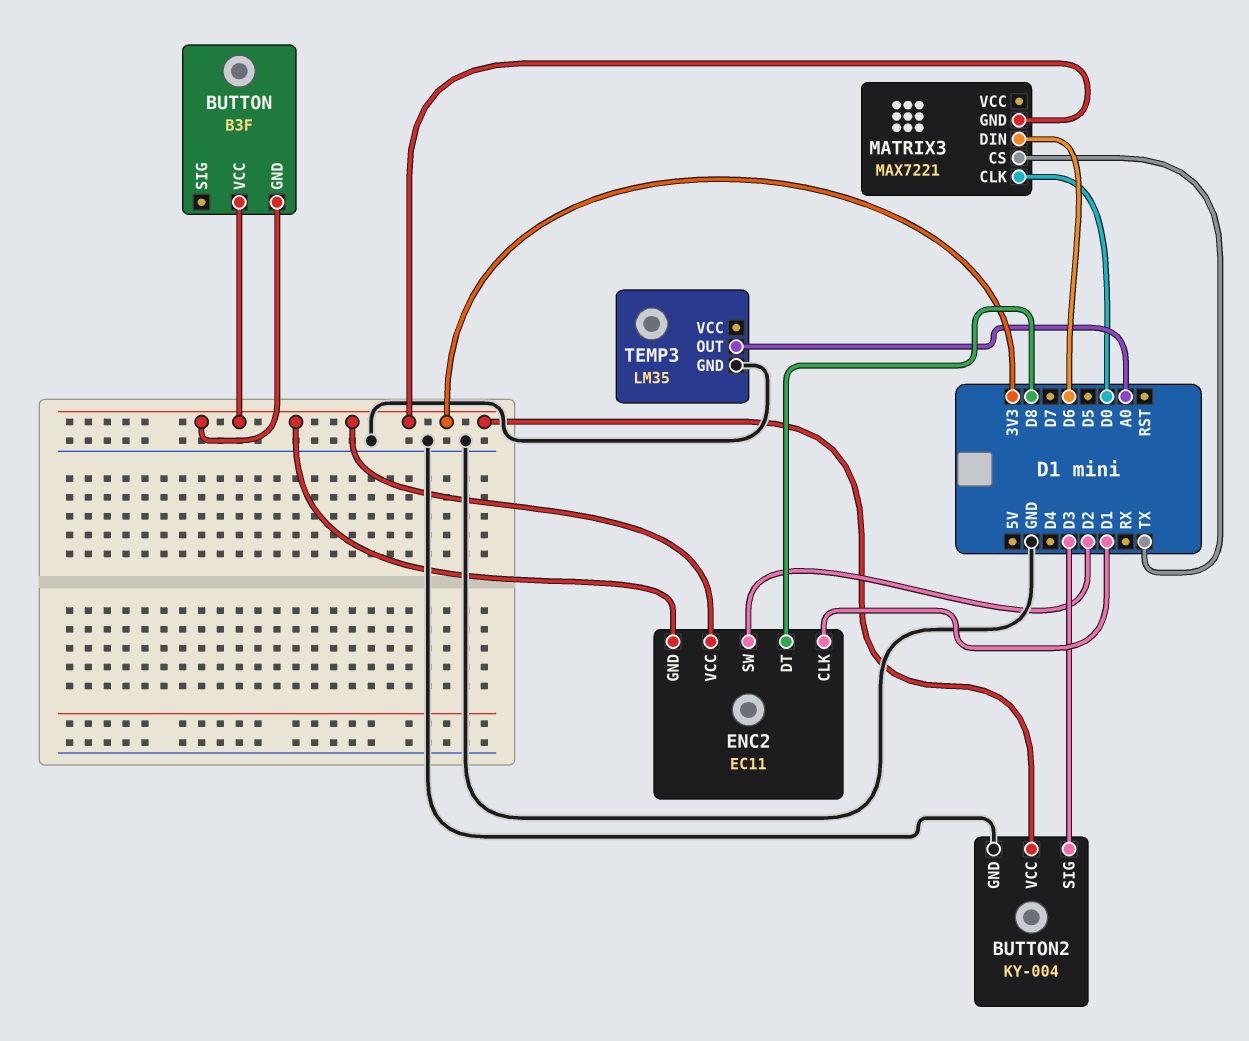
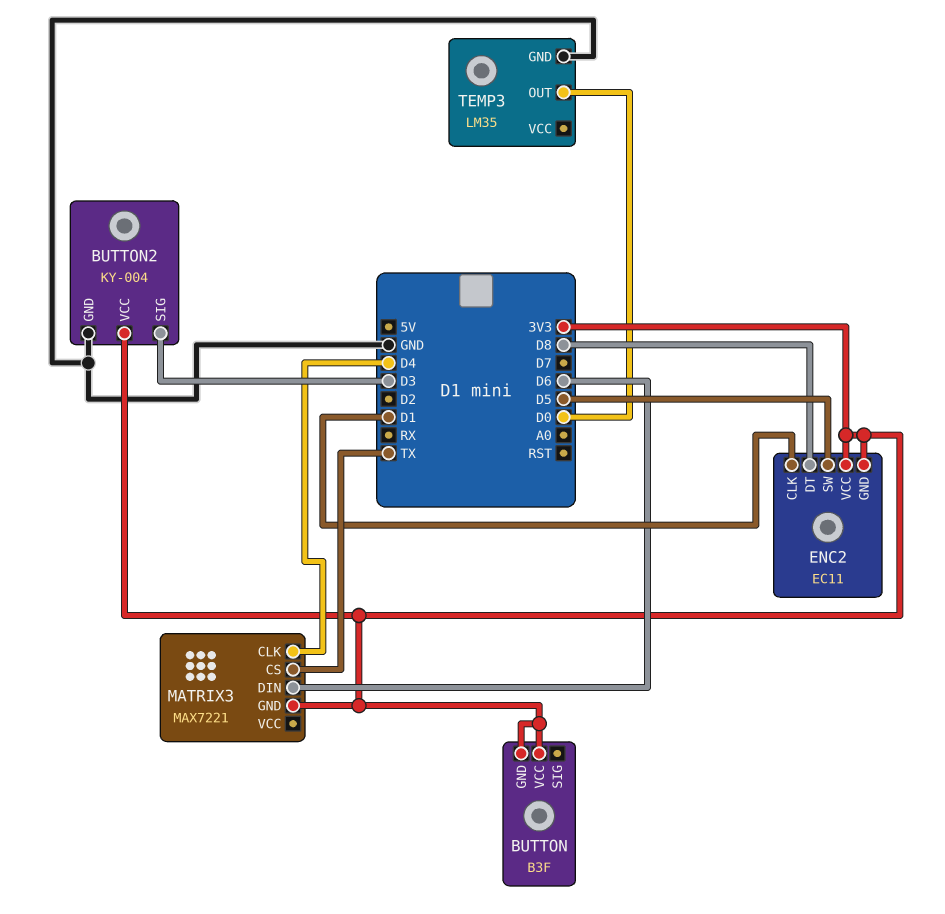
ENC2 pin SW: D2 -> D5
MATRIX3 pin CLK: D0 -> D4
TEMP3 pin OUT: A0 -> D0

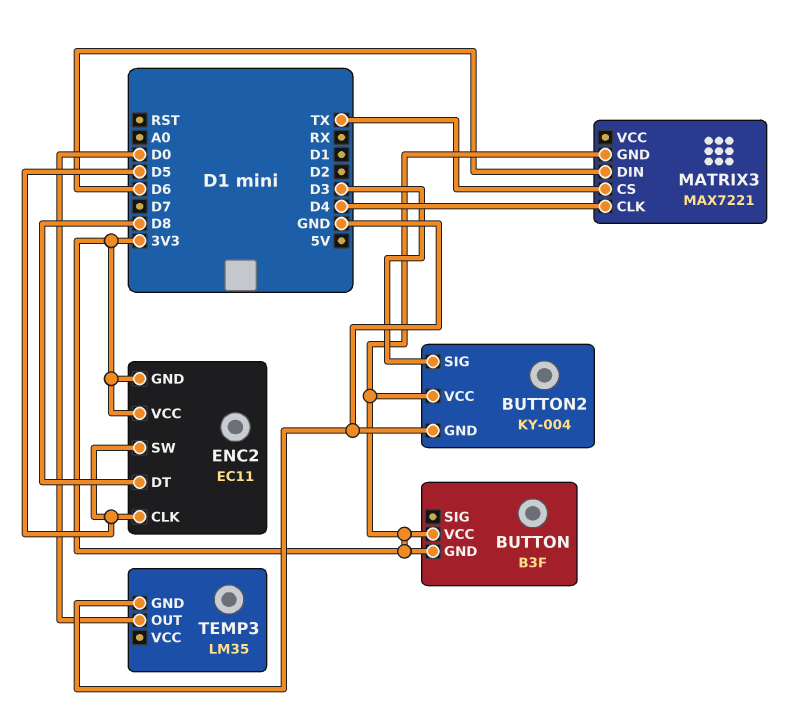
ENC2 pin CLK: D1 -> D5

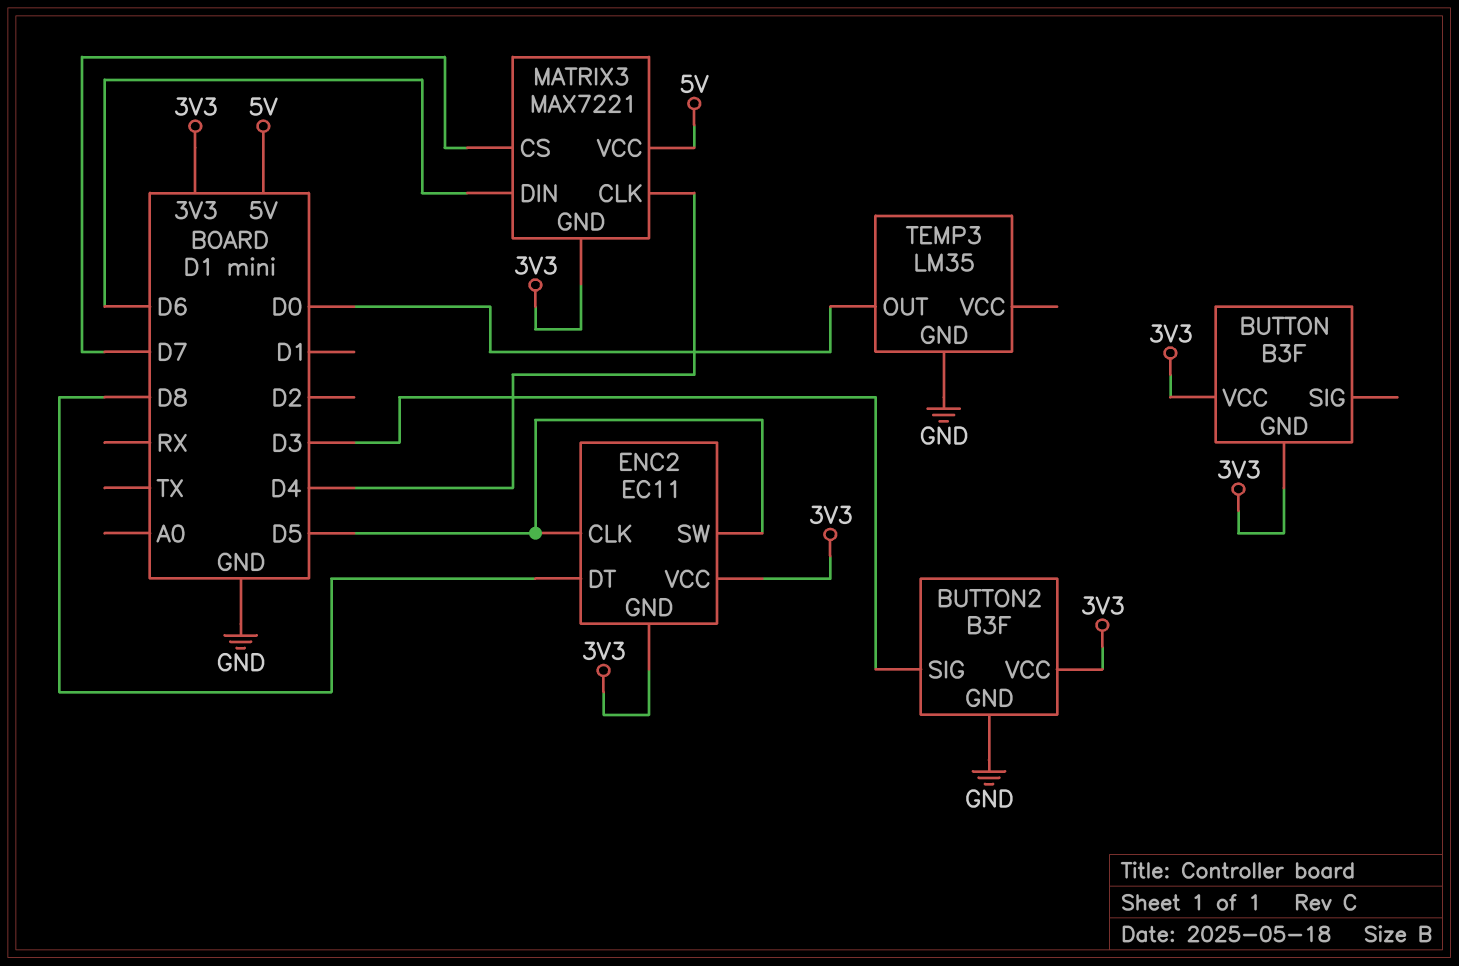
BUTTON2: KY-004 -> B3F
MATRIX3 pin CS: TX -> D7
MATRIX3 pin VCC: none -> 5V

